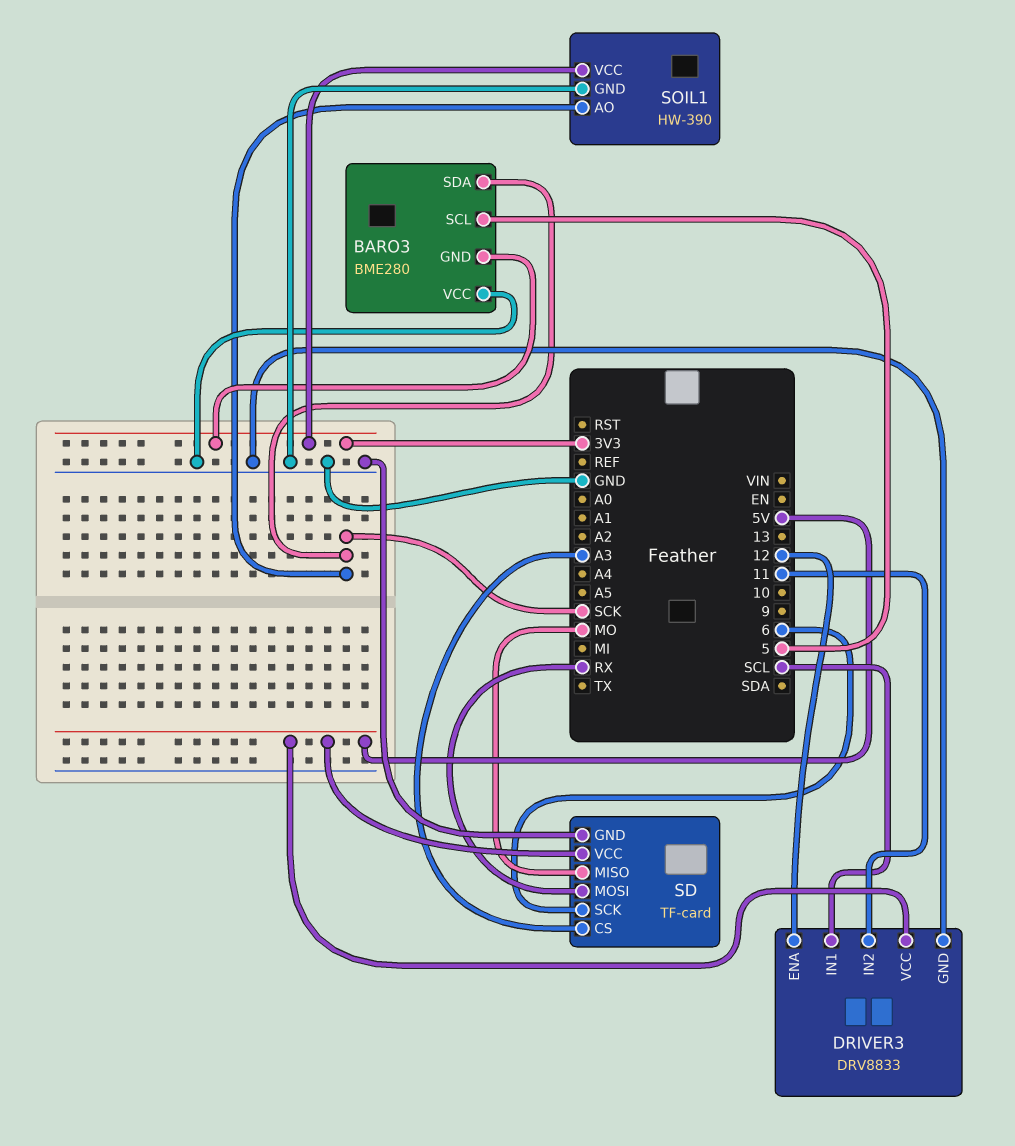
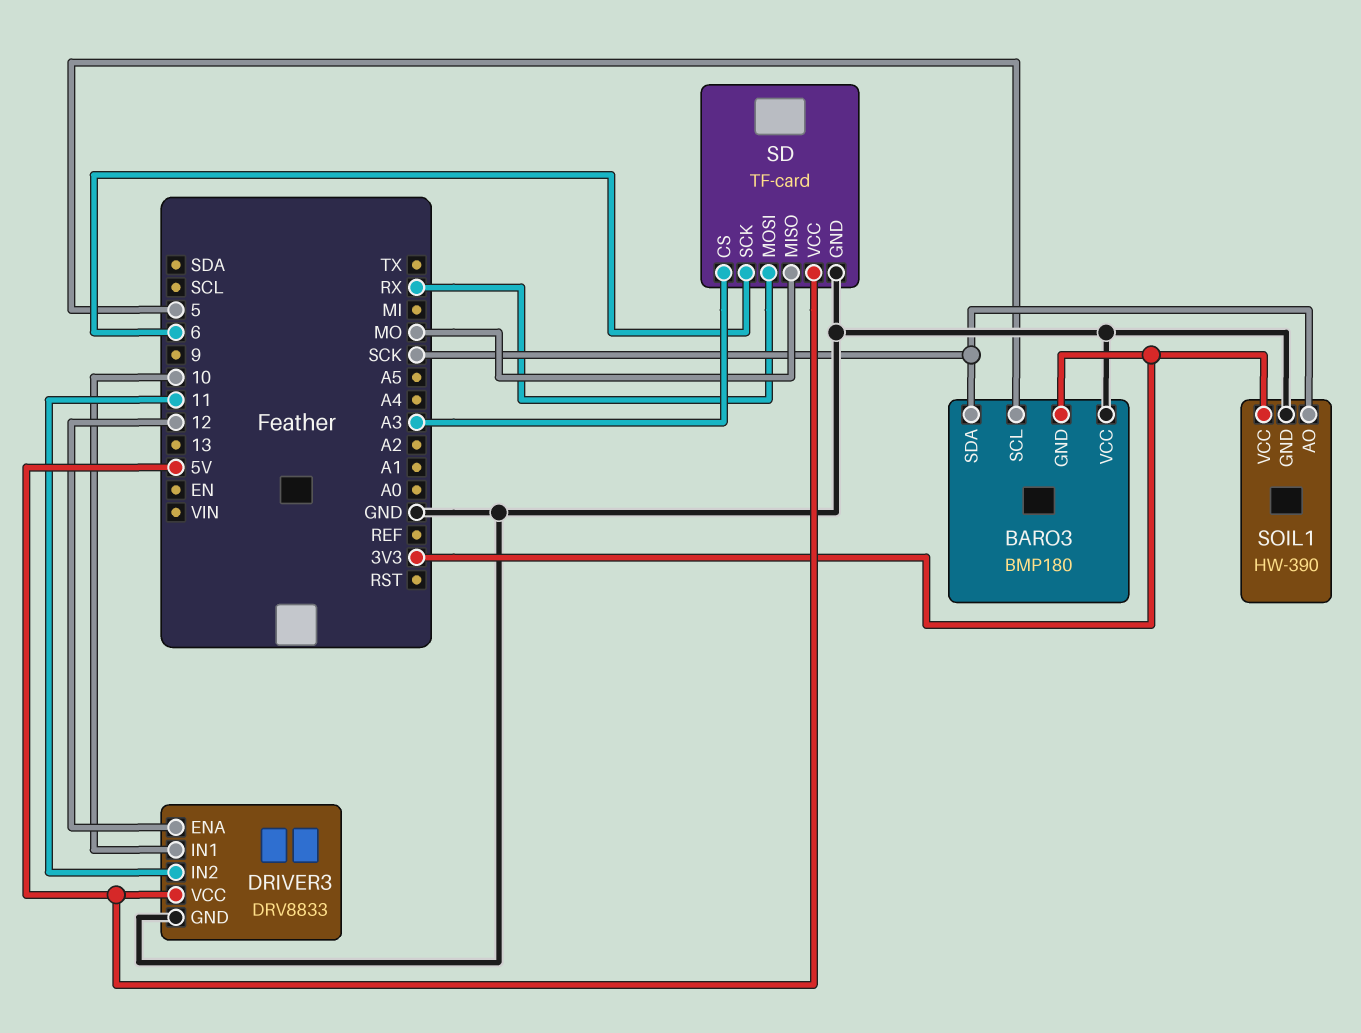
BARO3: BME280 -> BMP180
DRIVER3 pin IN1: SCL -> 10

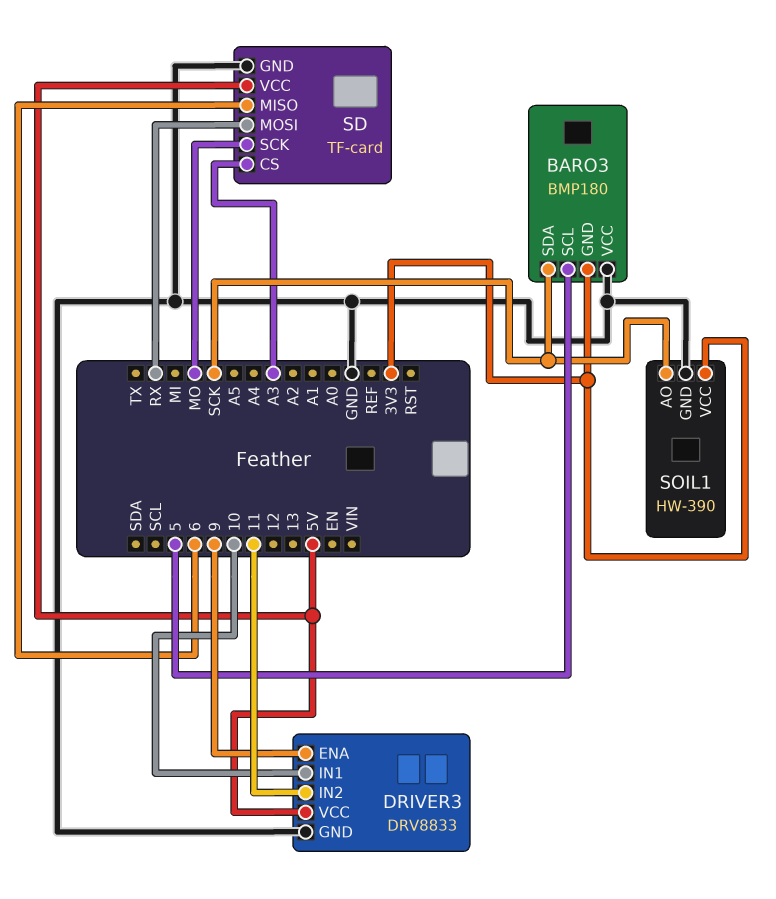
DRIVER3 pin ENA: 12 -> 9
SD pin MISO: MO -> 6
SD pin SCK: 6 -> MO

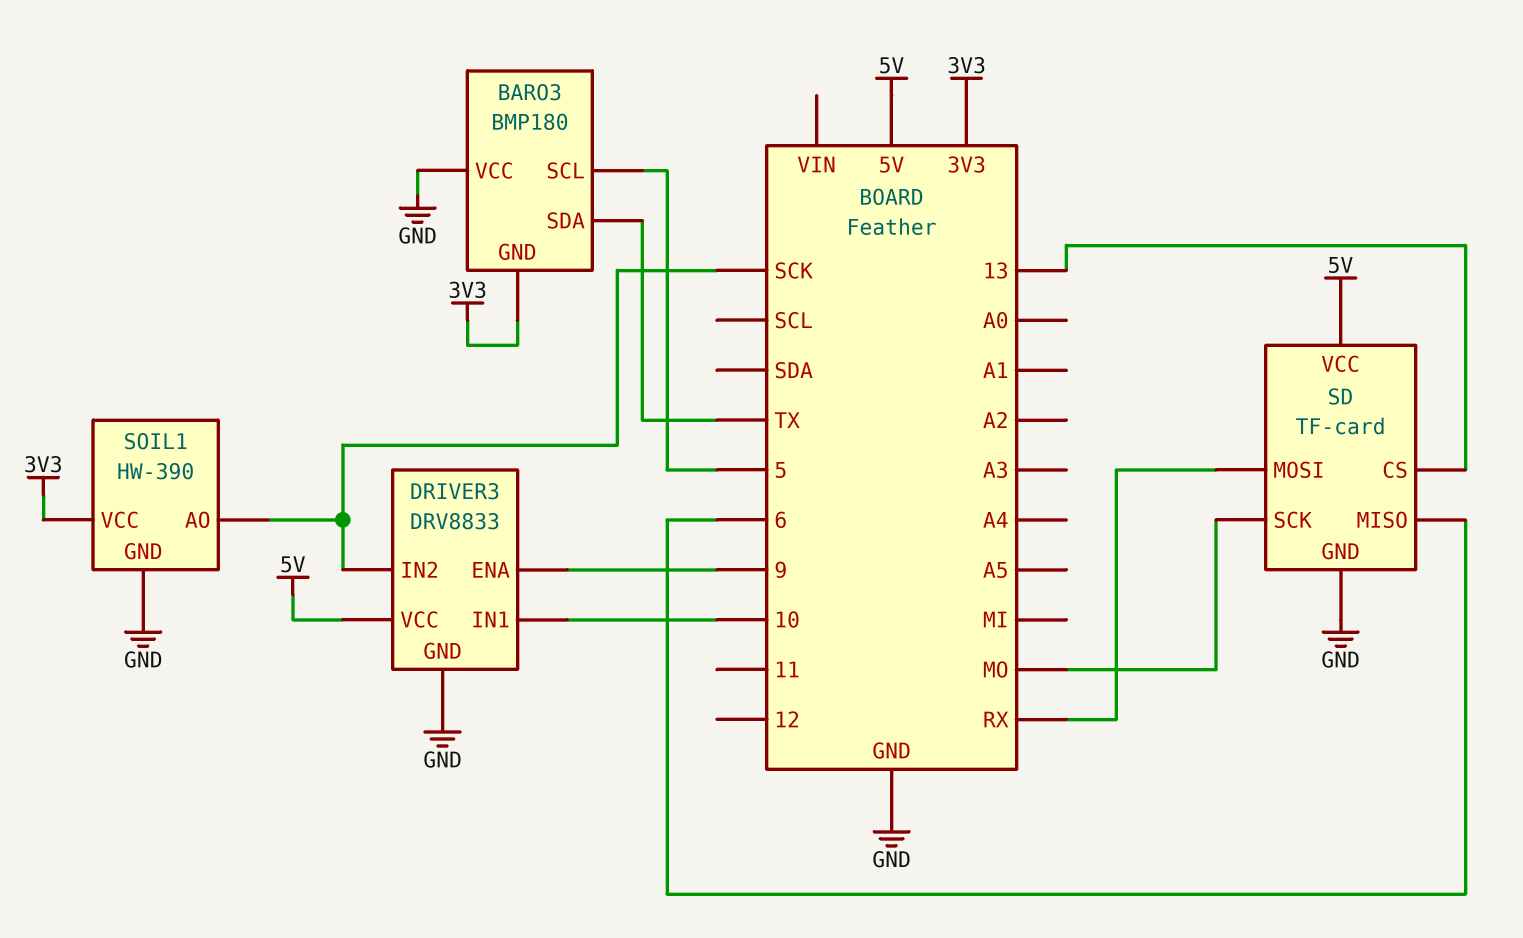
BARO3 pin SDA: SCK -> TX
DRIVER3 pin IN2: 11 -> SCK
SD pin CS: A3 -> 13

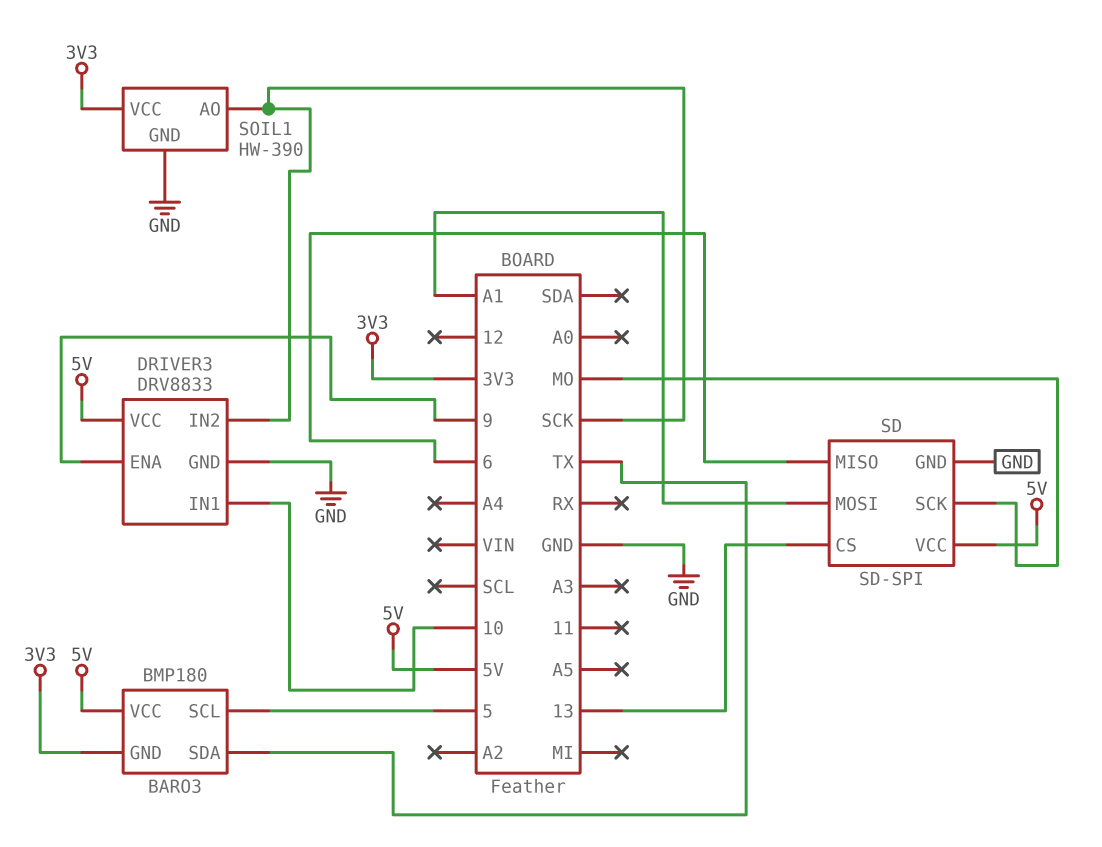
BARO3 pin VCC: GND -> 5V
SD: TF-card -> SD-SPI
SD pin MOSI: RX -> A1

